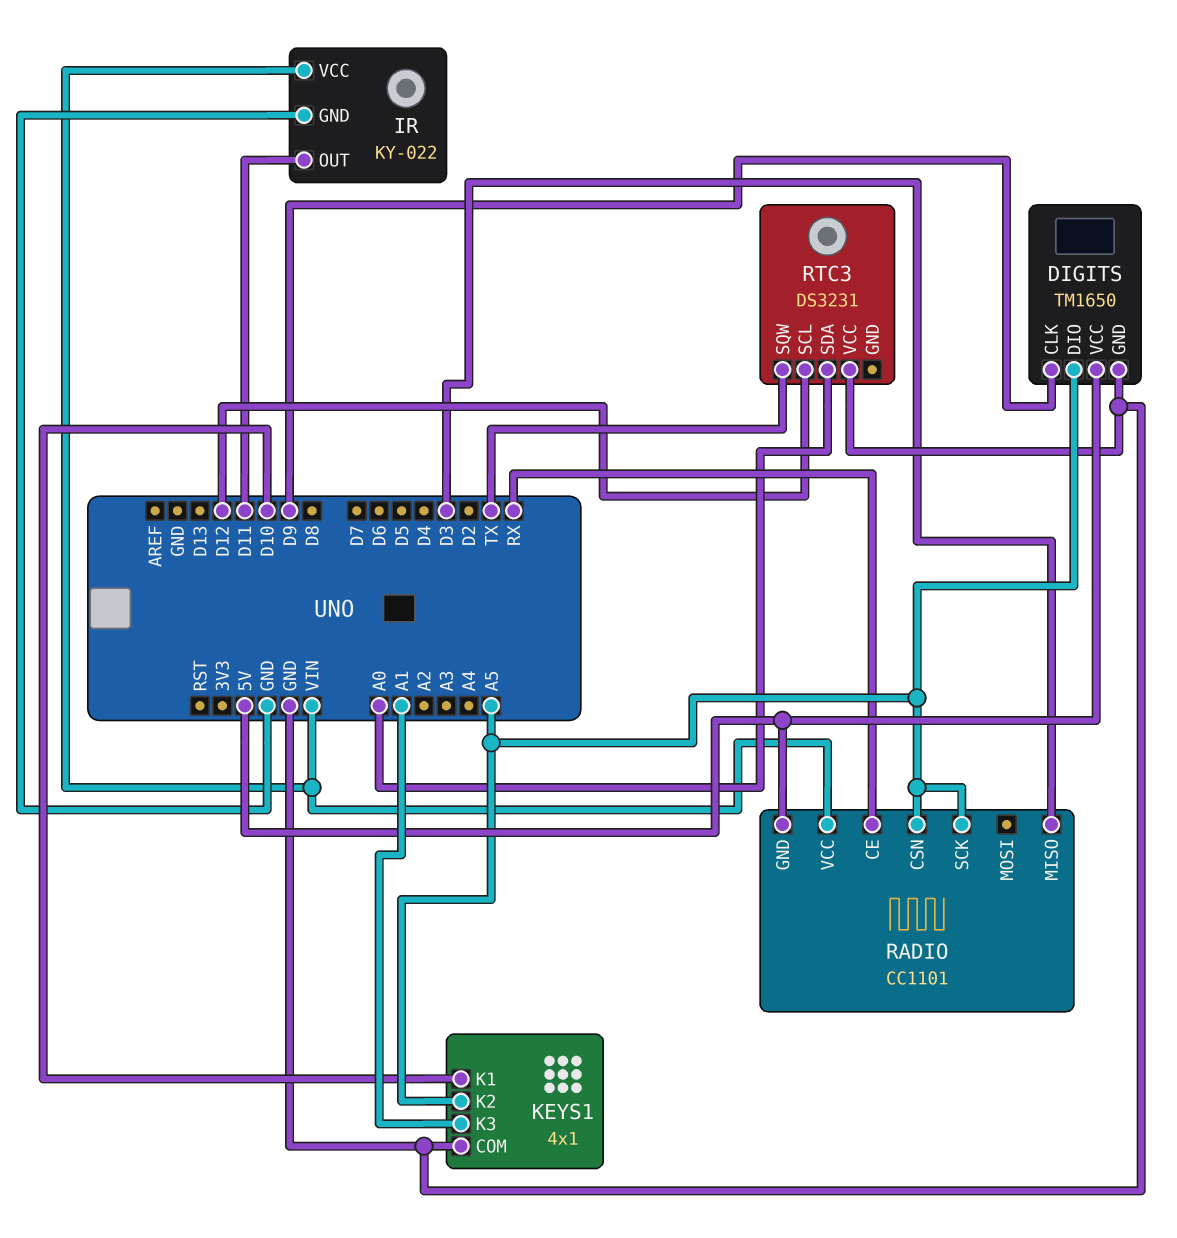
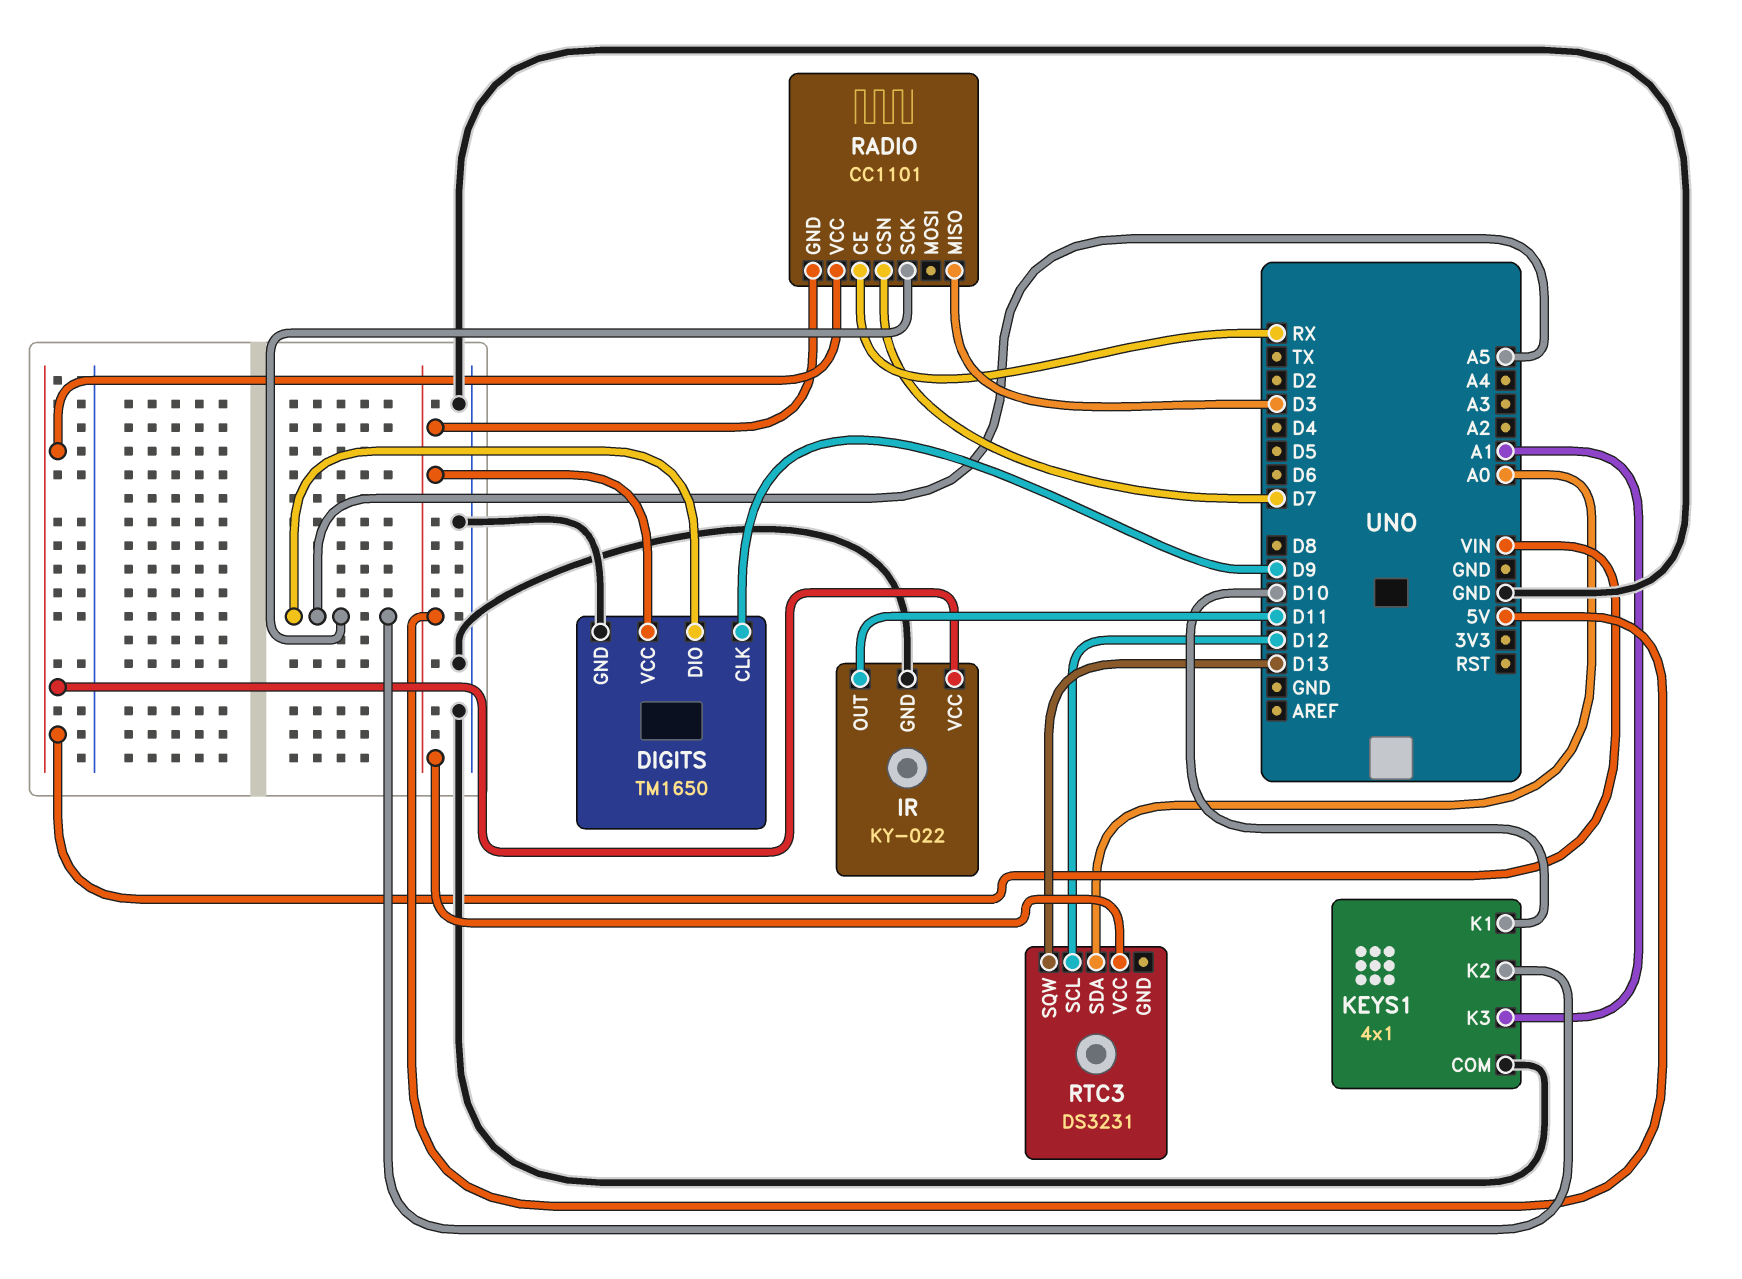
RADIO pin CSN: A5 -> D7
RTC3 pin SQW: TX -> D13
RTC3 pin VCC: GND -> 5V

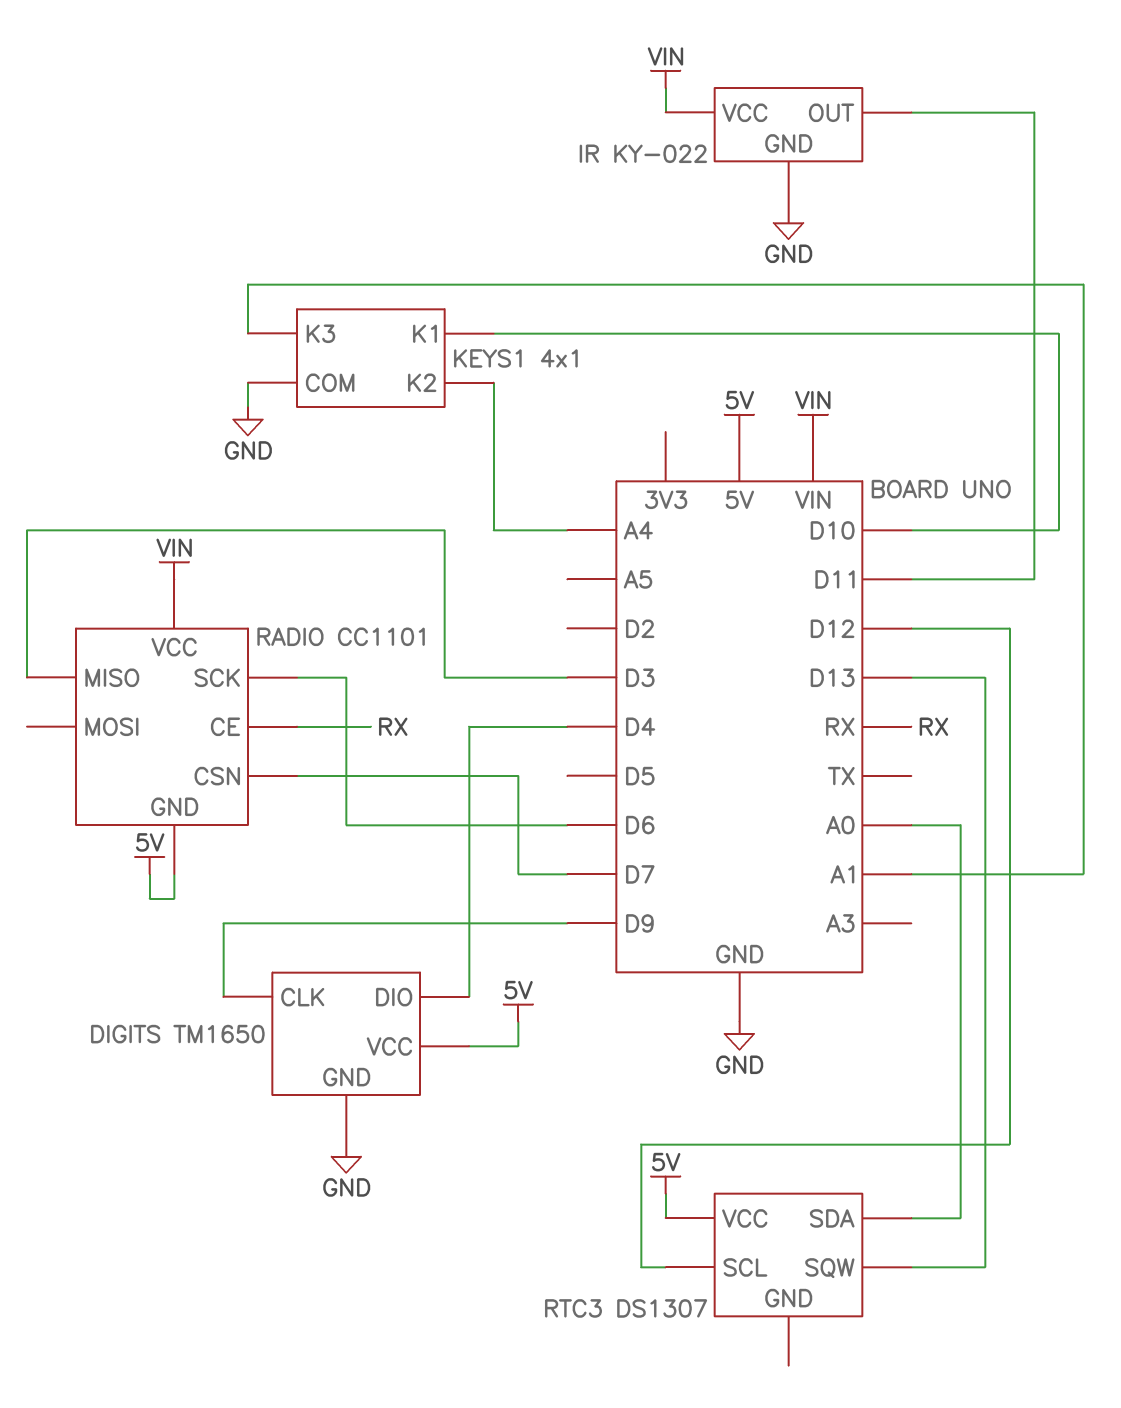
DIGITS pin DIO: A5 -> D4
KEYS1 pin K2: A5 -> A4
RADIO pin SCK: A5 -> D6
RTC3: DS3231 -> DS1307

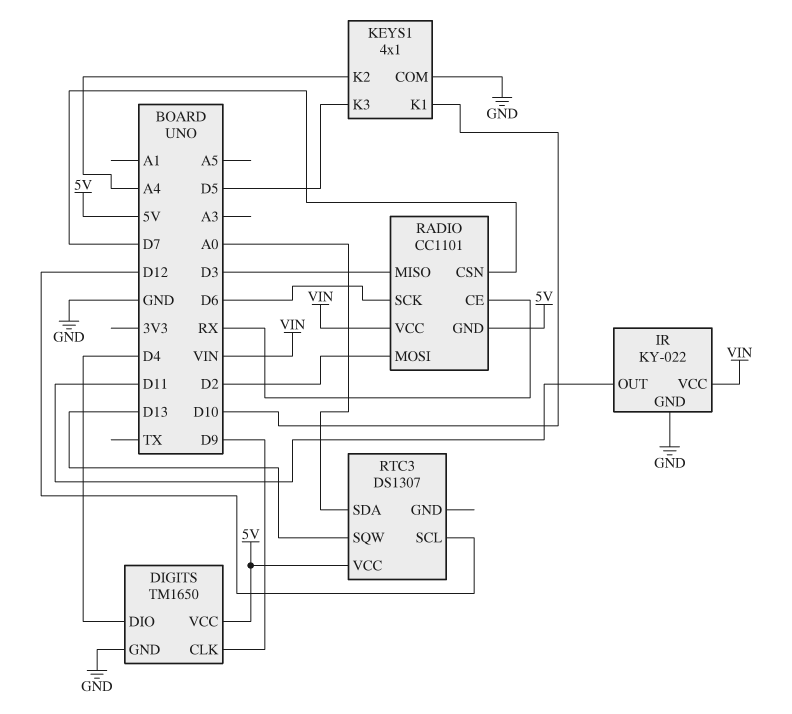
KEYS1 pin K3: A1 -> D5
RADIO pin MOSI: none -> D2

